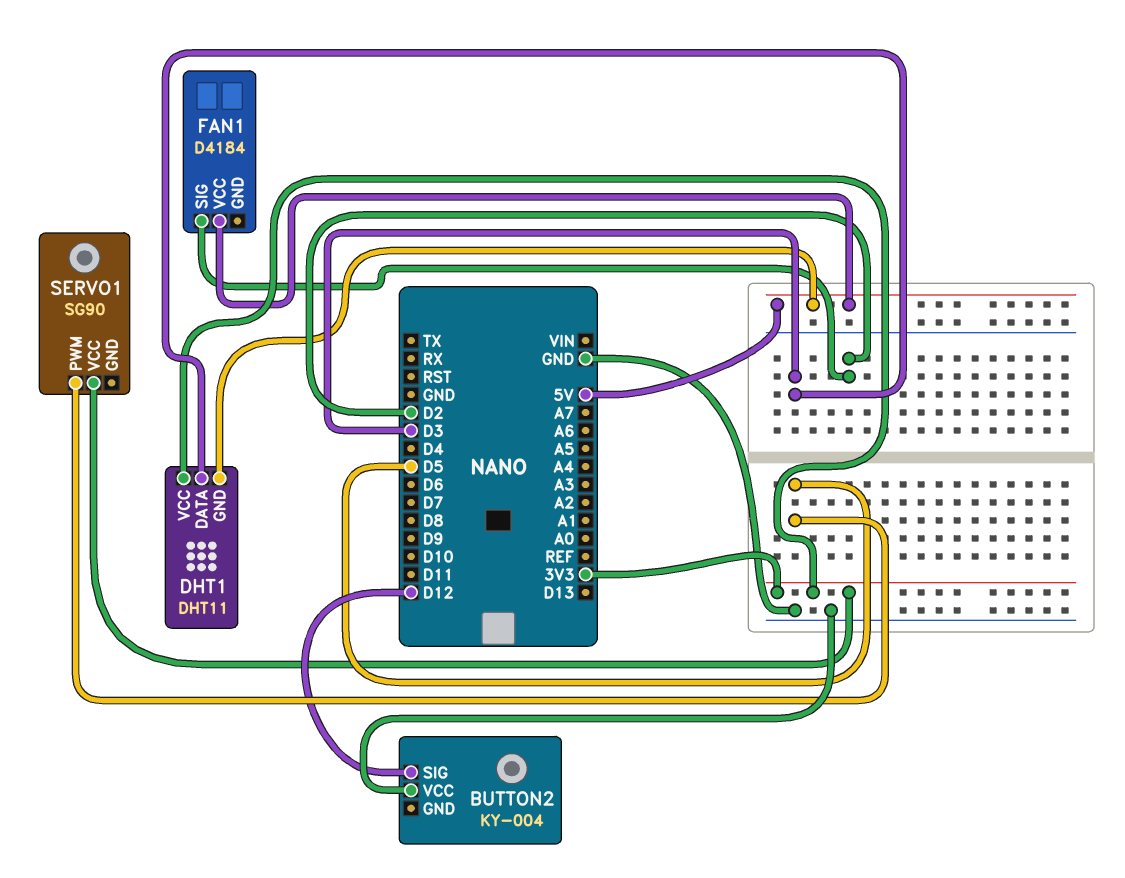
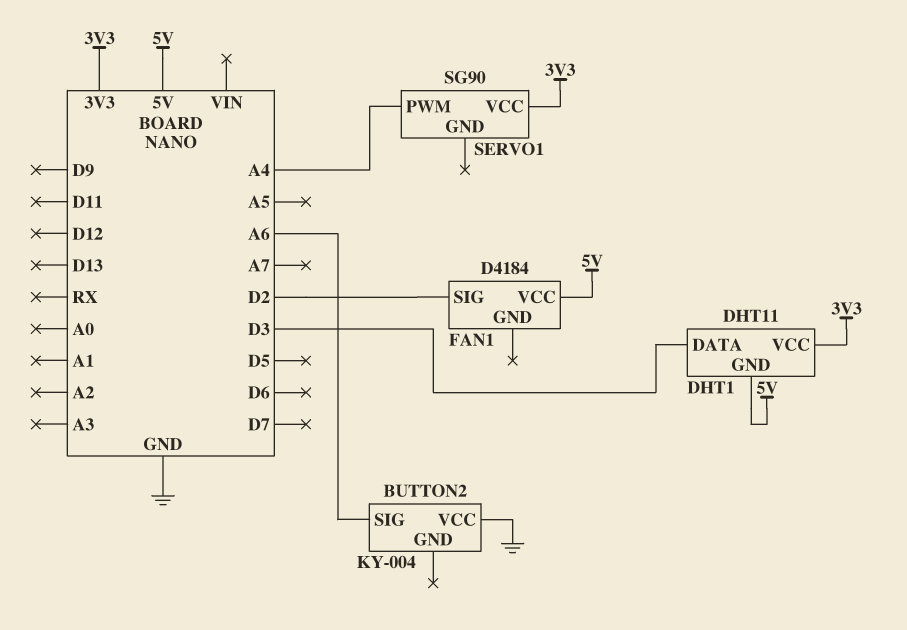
BUTTON2 pin SIG: D12 -> A6
SERVO1 pin PWM: D5 -> A4

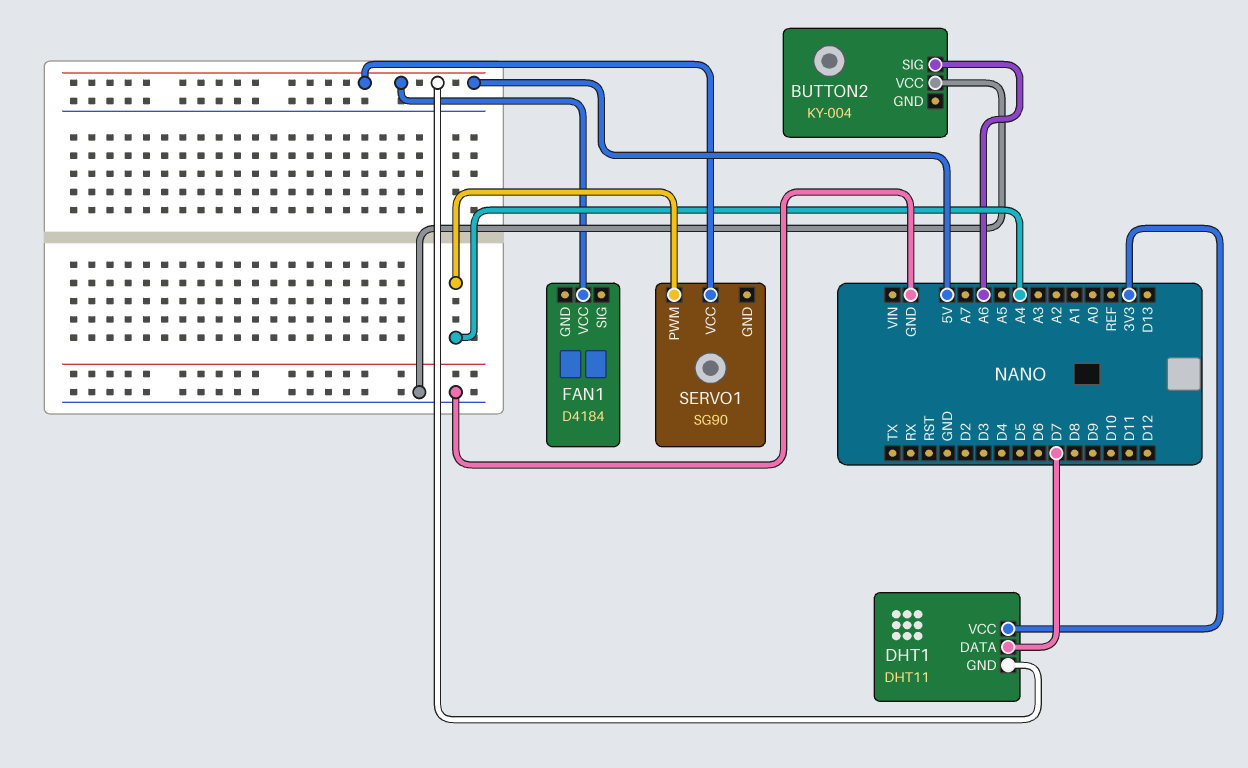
DHT1 pin DATA: D3 -> D7
FAN1 pin SIG: D2 -> none
SERVO1 pin VCC: 3V3 -> 5V

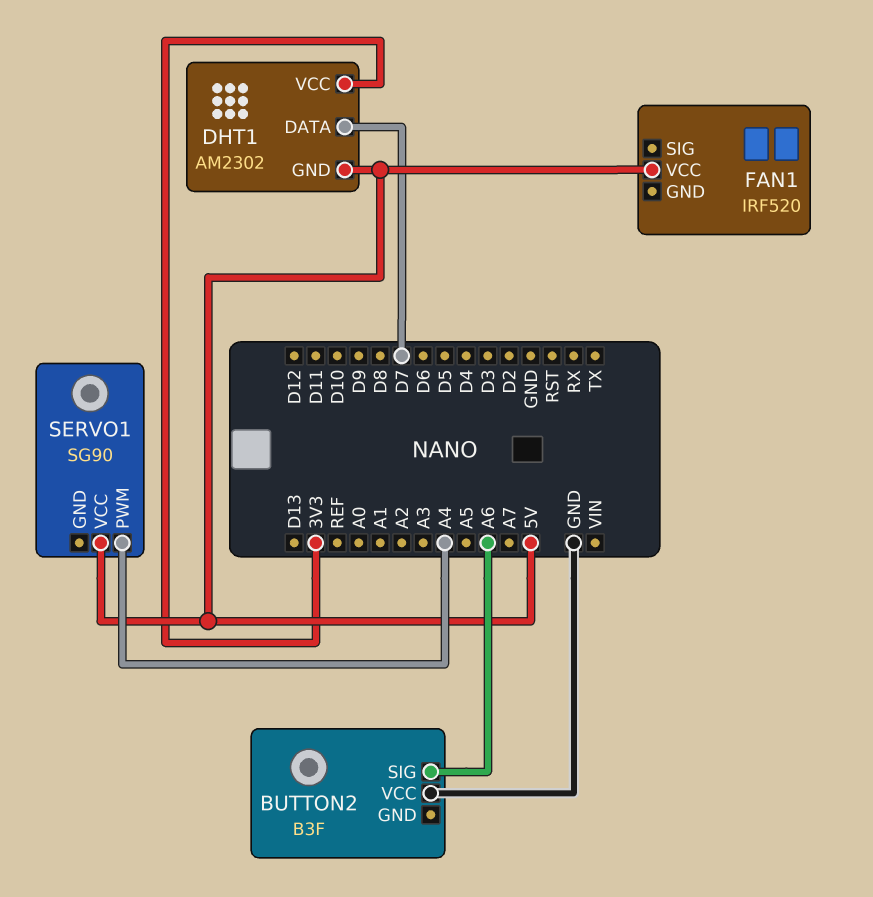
BUTTON2: KY-004 -> B3F
DHT1: DHT11 -> AM2302
FAN1: D4184 -> IRF520

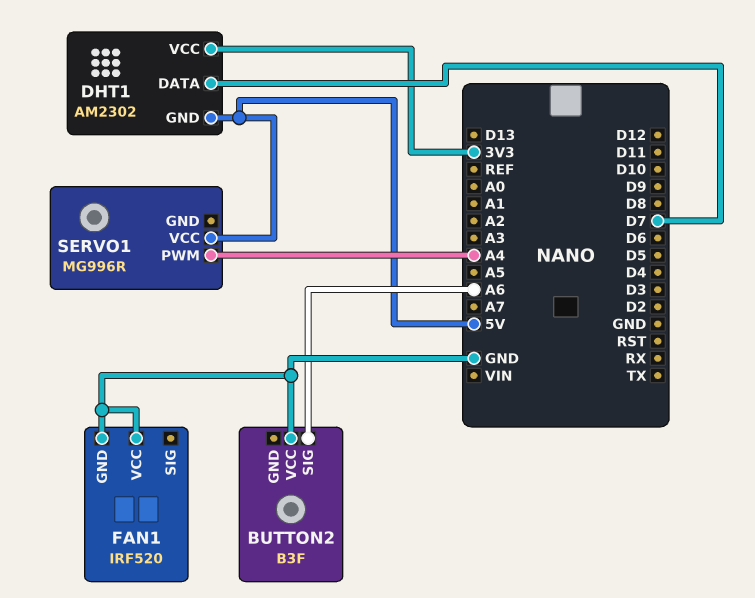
FAN1 pin GND: none -> GND
FAN1 pin VCC: 5V -> GND
SERVO1: SG90 -> MG996R

